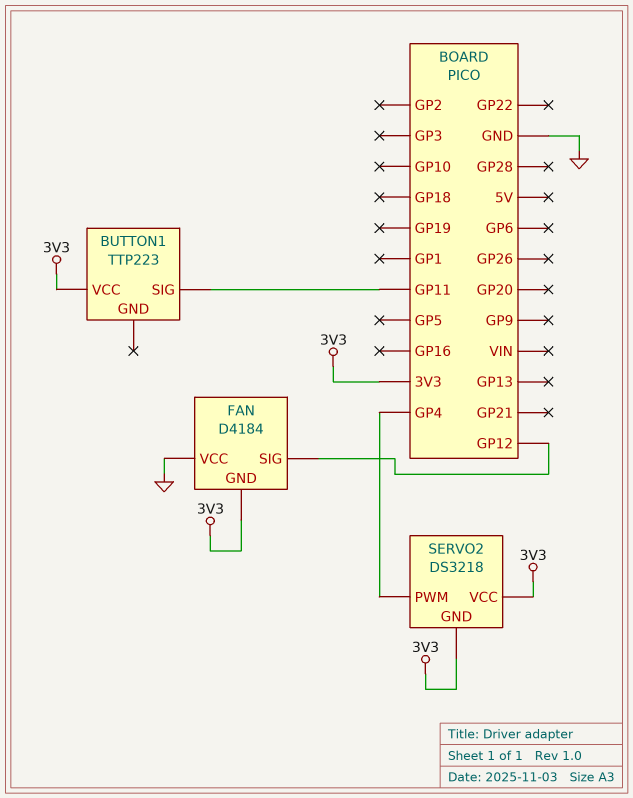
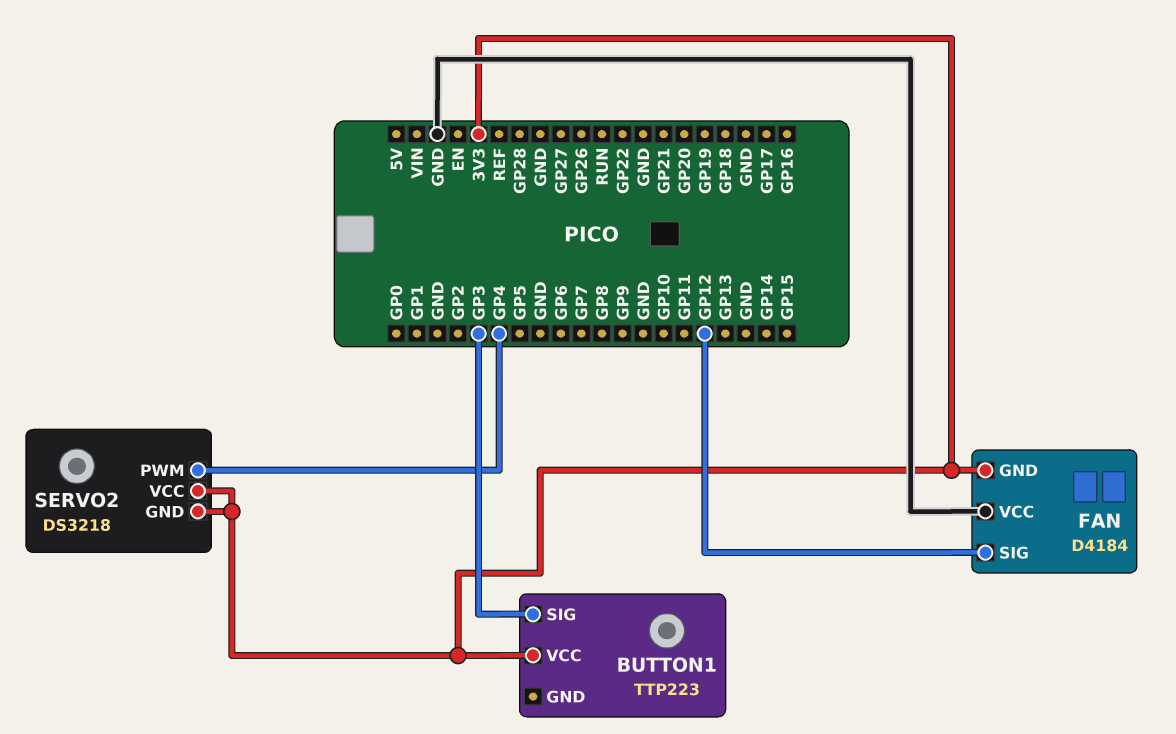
BUTTON1 pin SIG: GP11 -> GP3

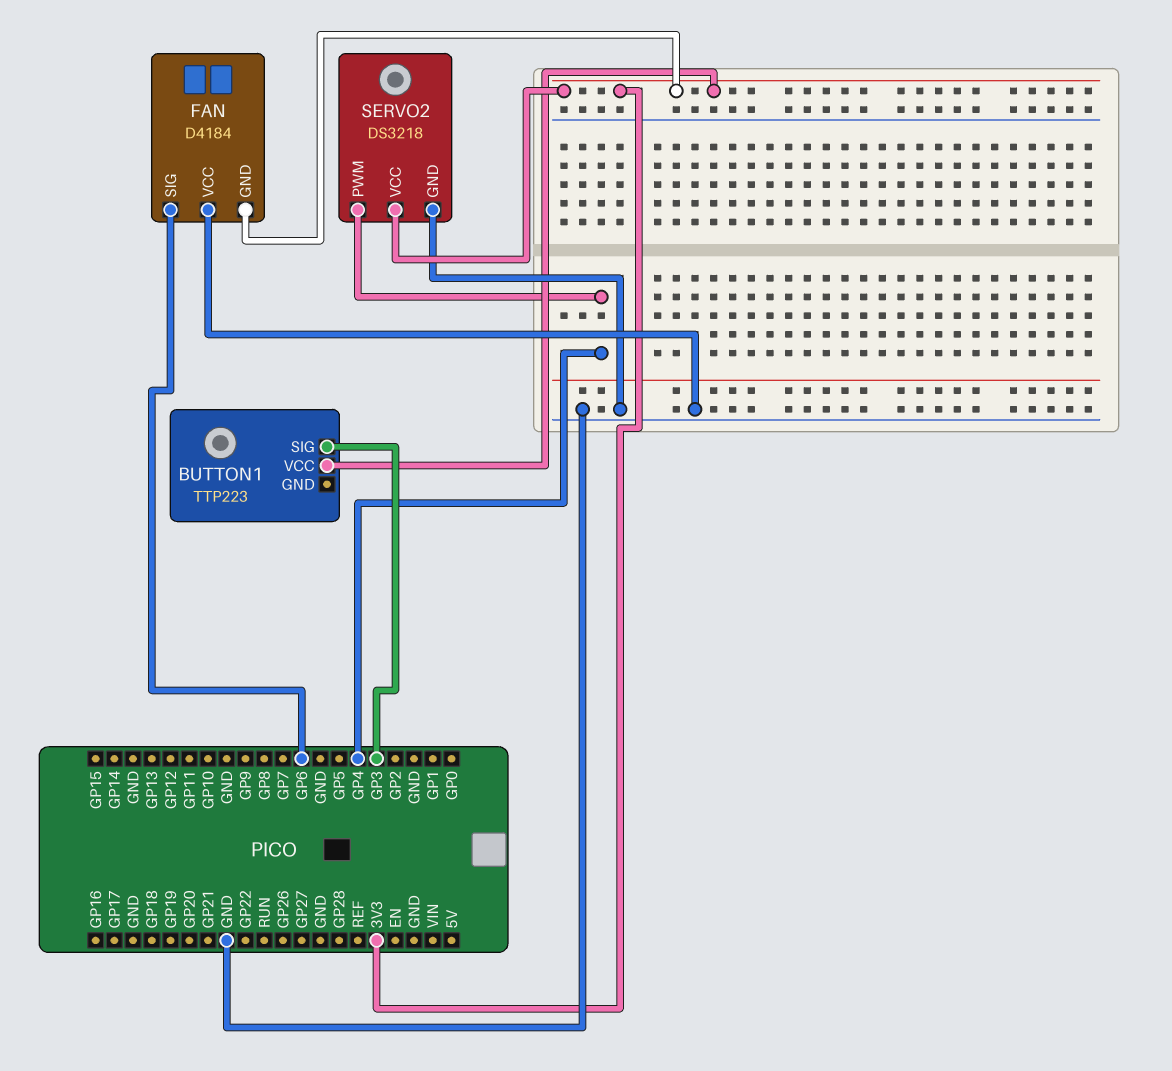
FAN pin SIG: GP12 -> GP6
SERVO2 pin GND: 3V3 -> GND

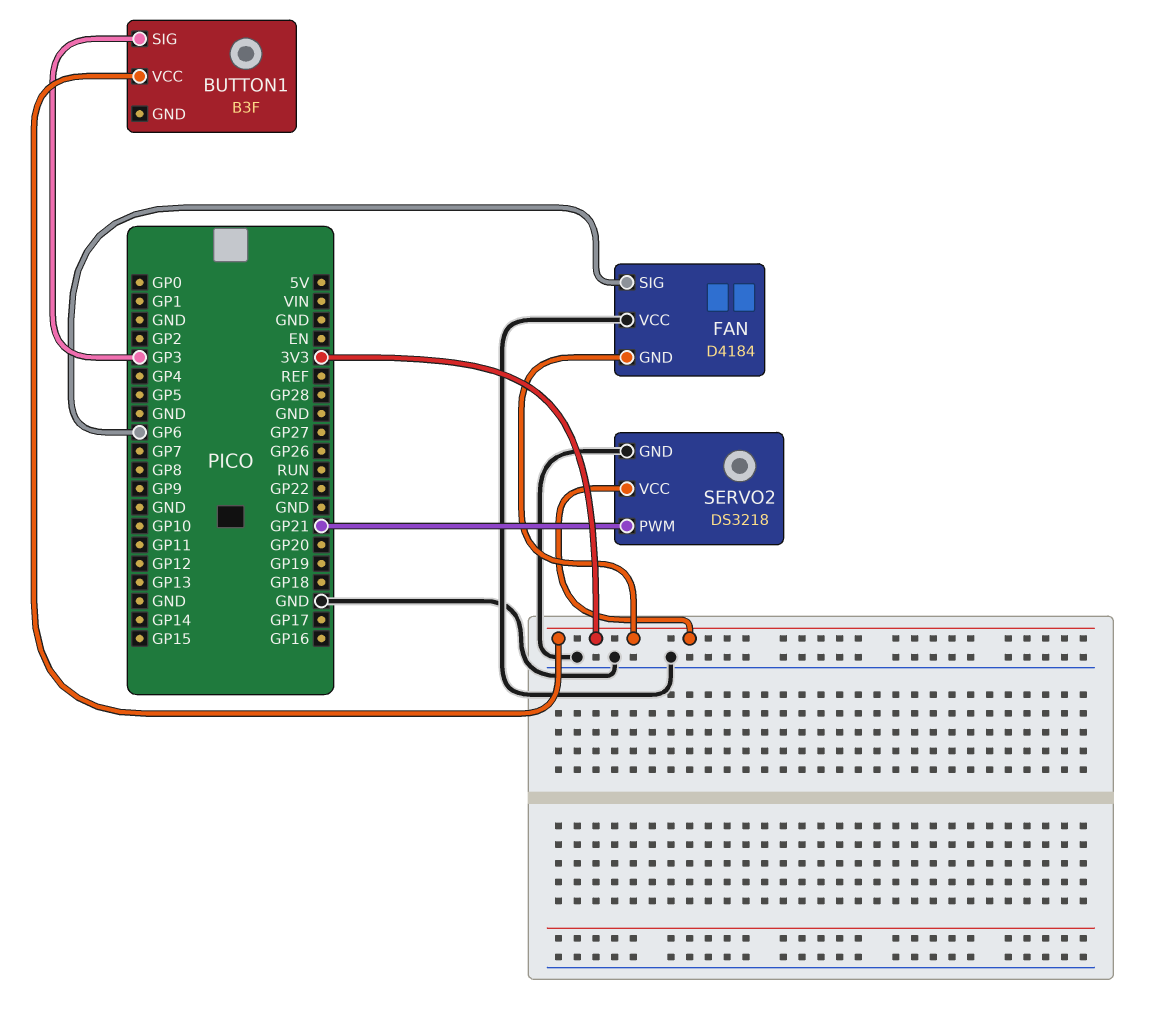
BUTTON1: TTP223 -> B3F
SERVO2 pin PWM: GP4 -> GP21

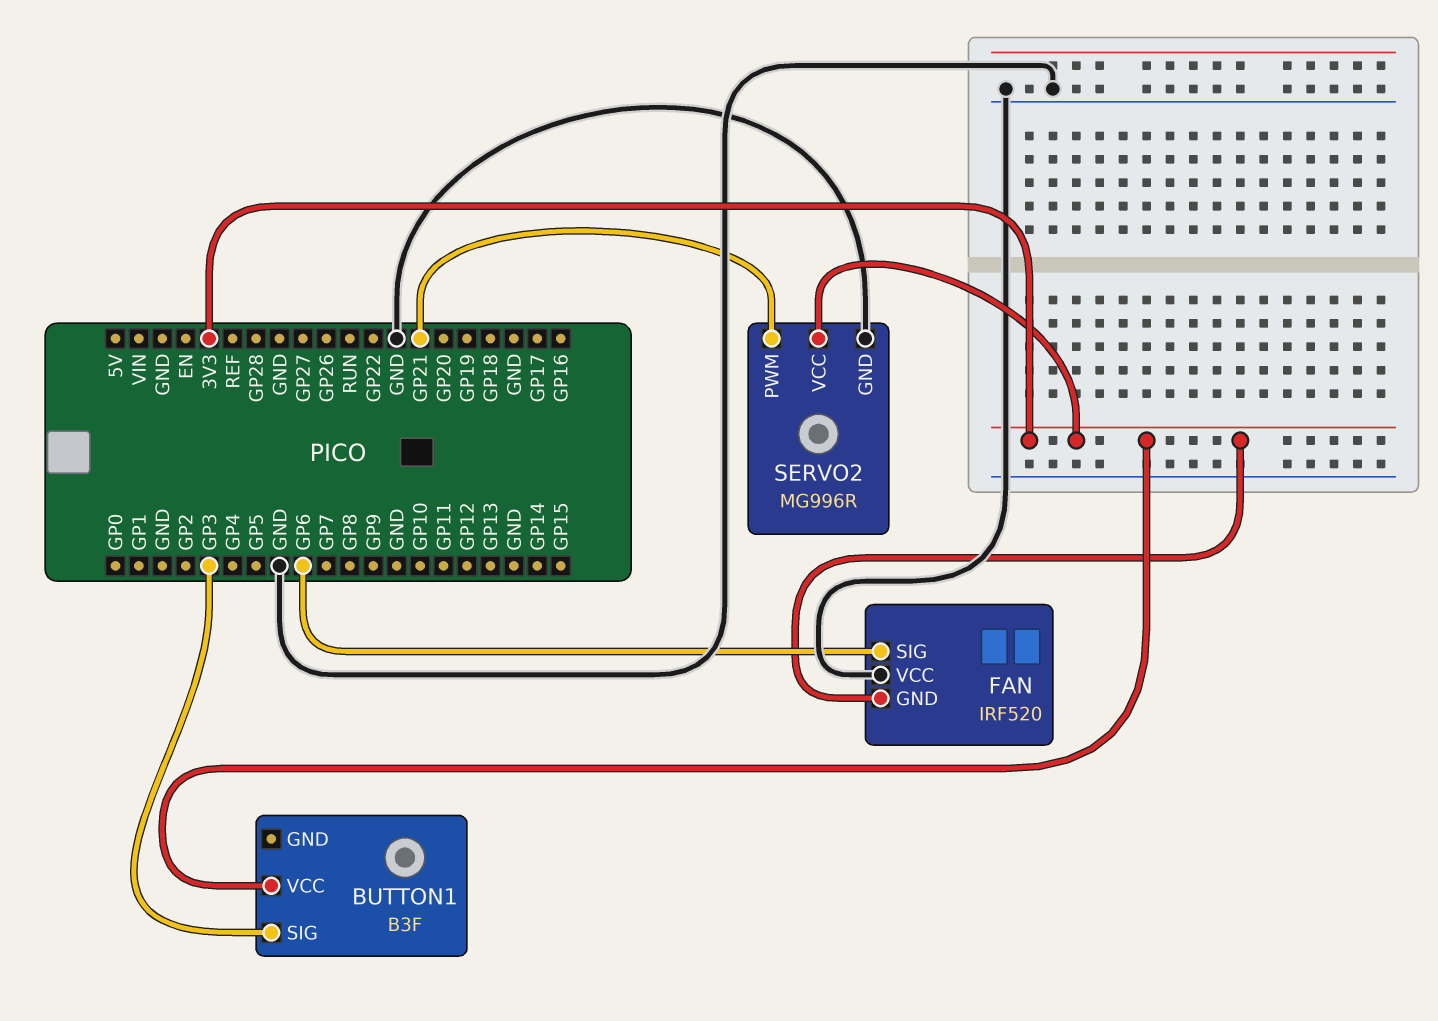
FAN: D4184 -> IRF520
SERVO2: DS3218 -> MG996R

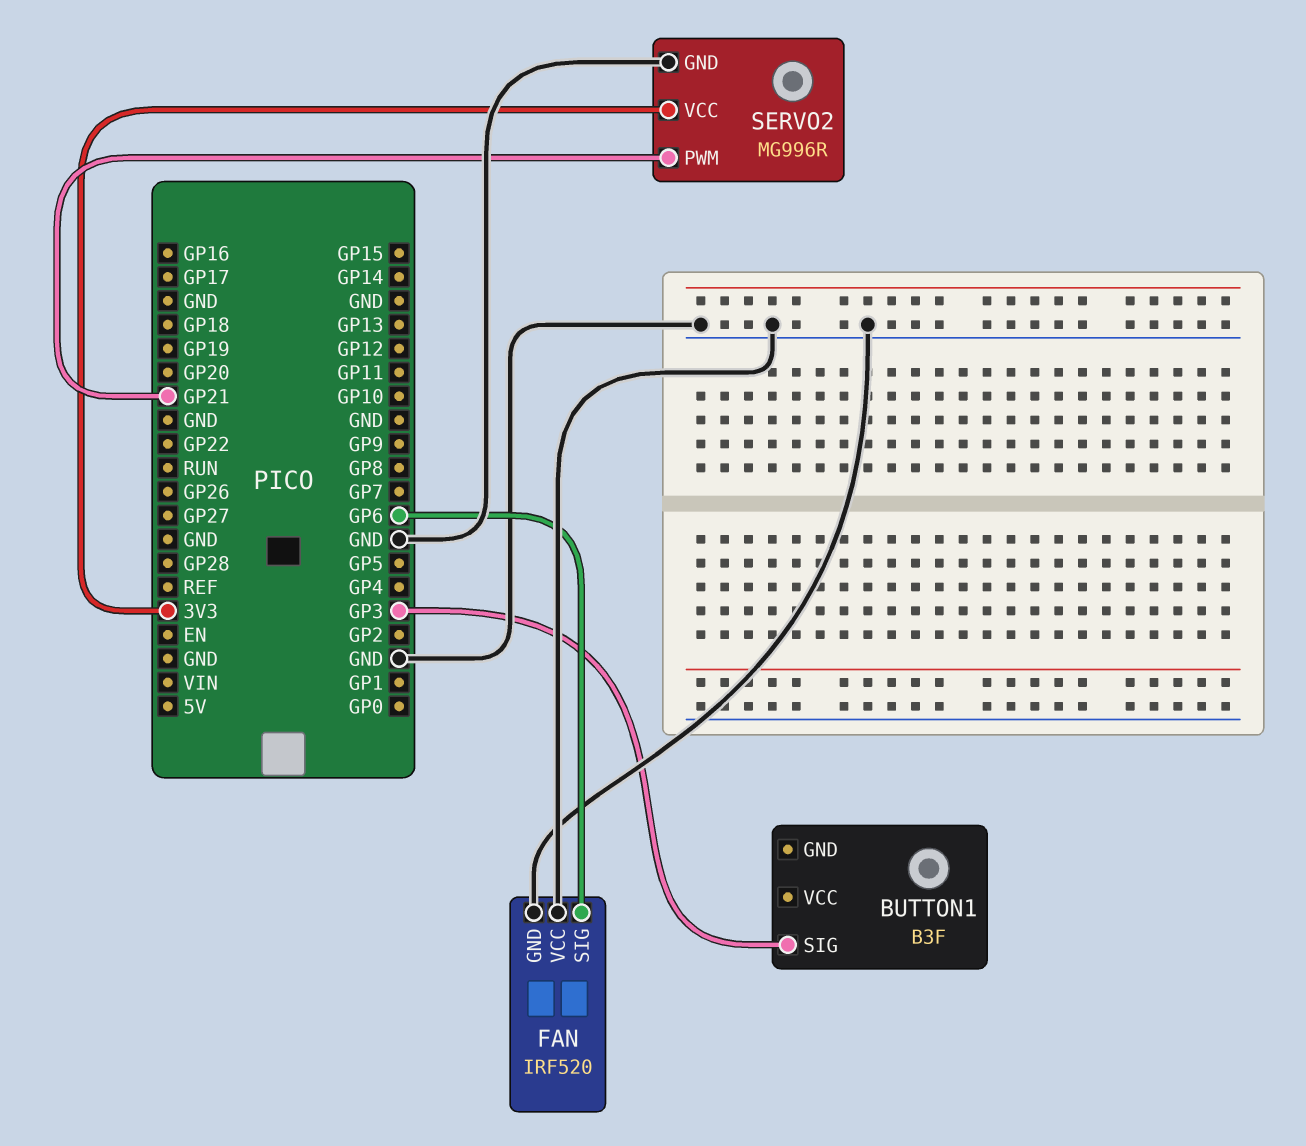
BUTTON1 pin VCC: 3V3 -> none
FAN pin GND: 3V3 -> GND

